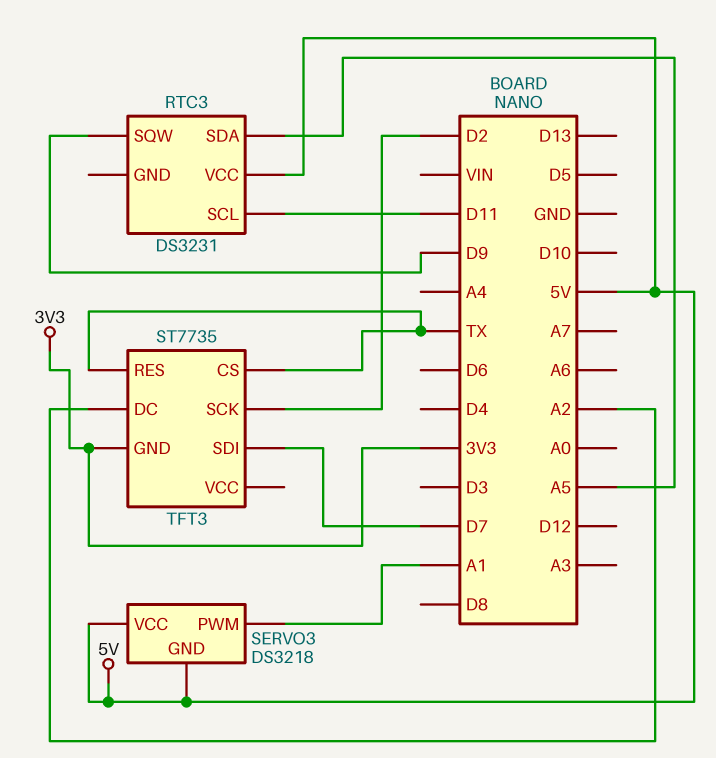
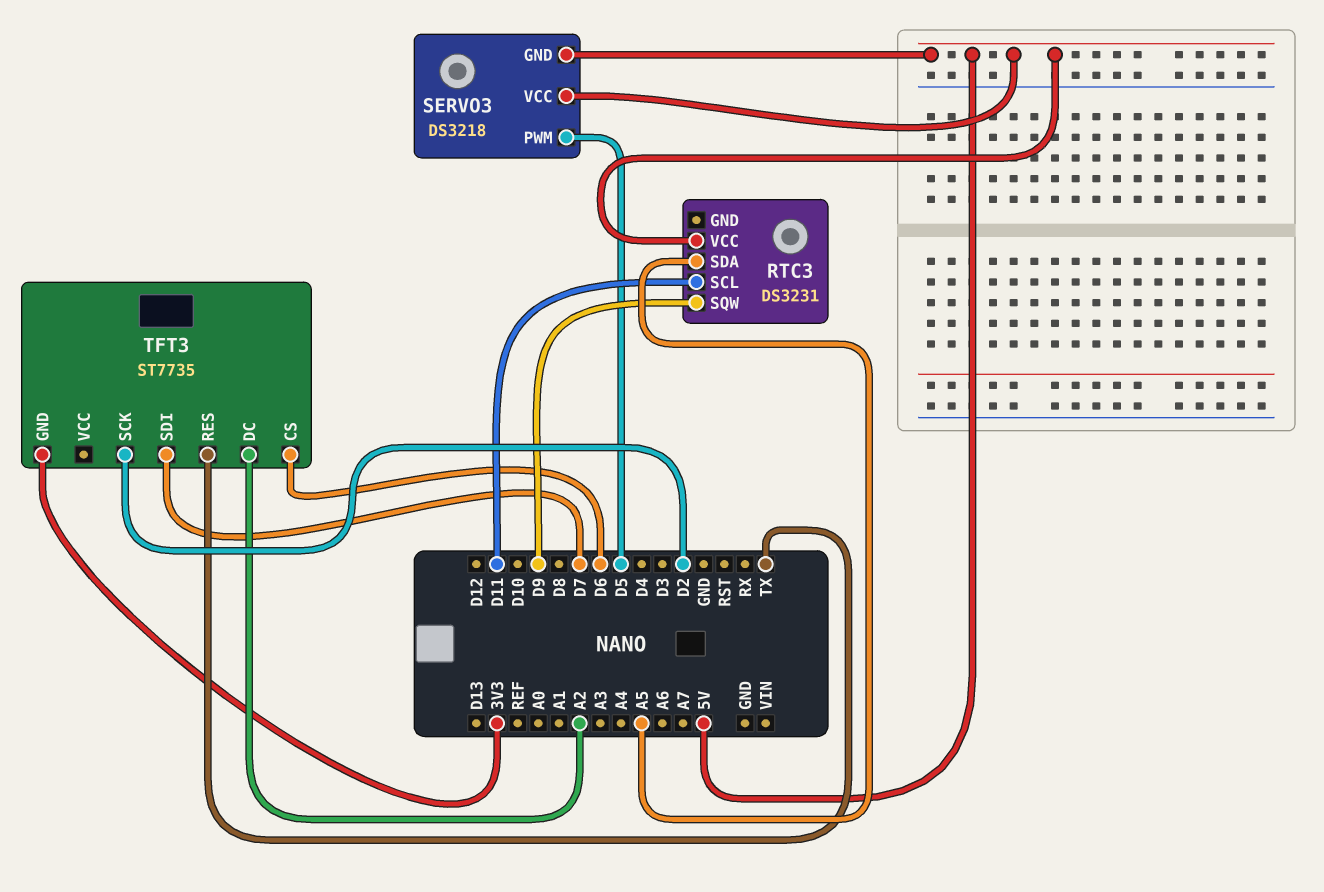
SERVO3 pin PWM: A1 -> D5
TFT3 pin CS: TX -> D6

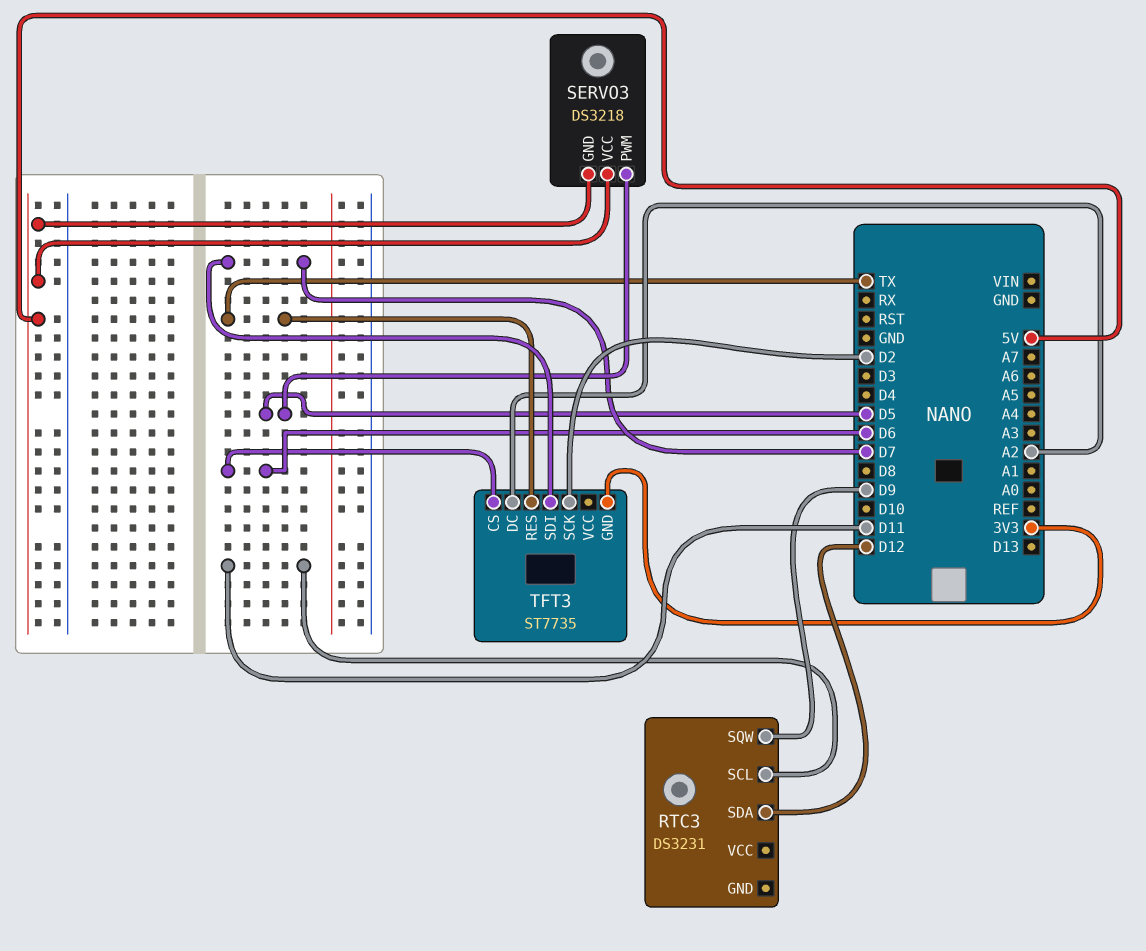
RTC3 pin SDA: A5 -> D12
RTC3 pin VCC: 5V -> none

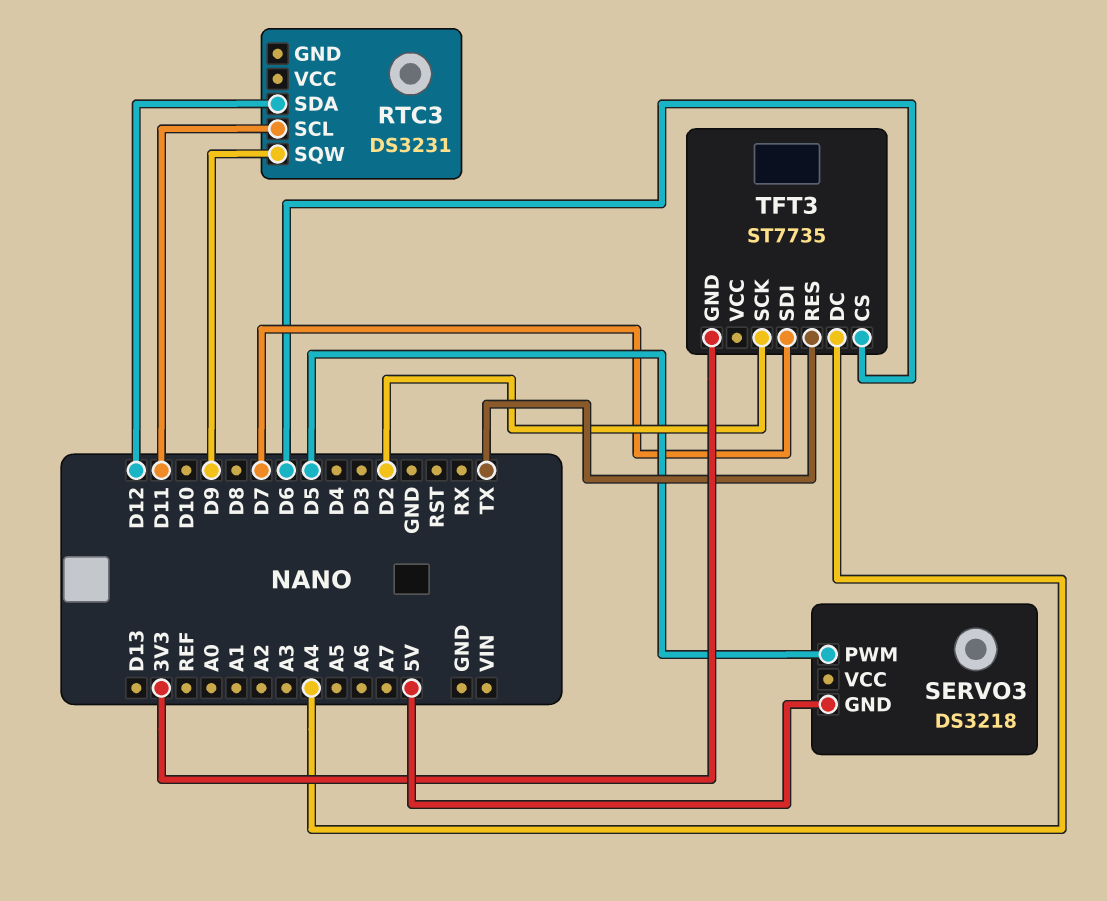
SERVO3 pin VCC: 5V -> none
TFT3 pin DC: A2 -> A4

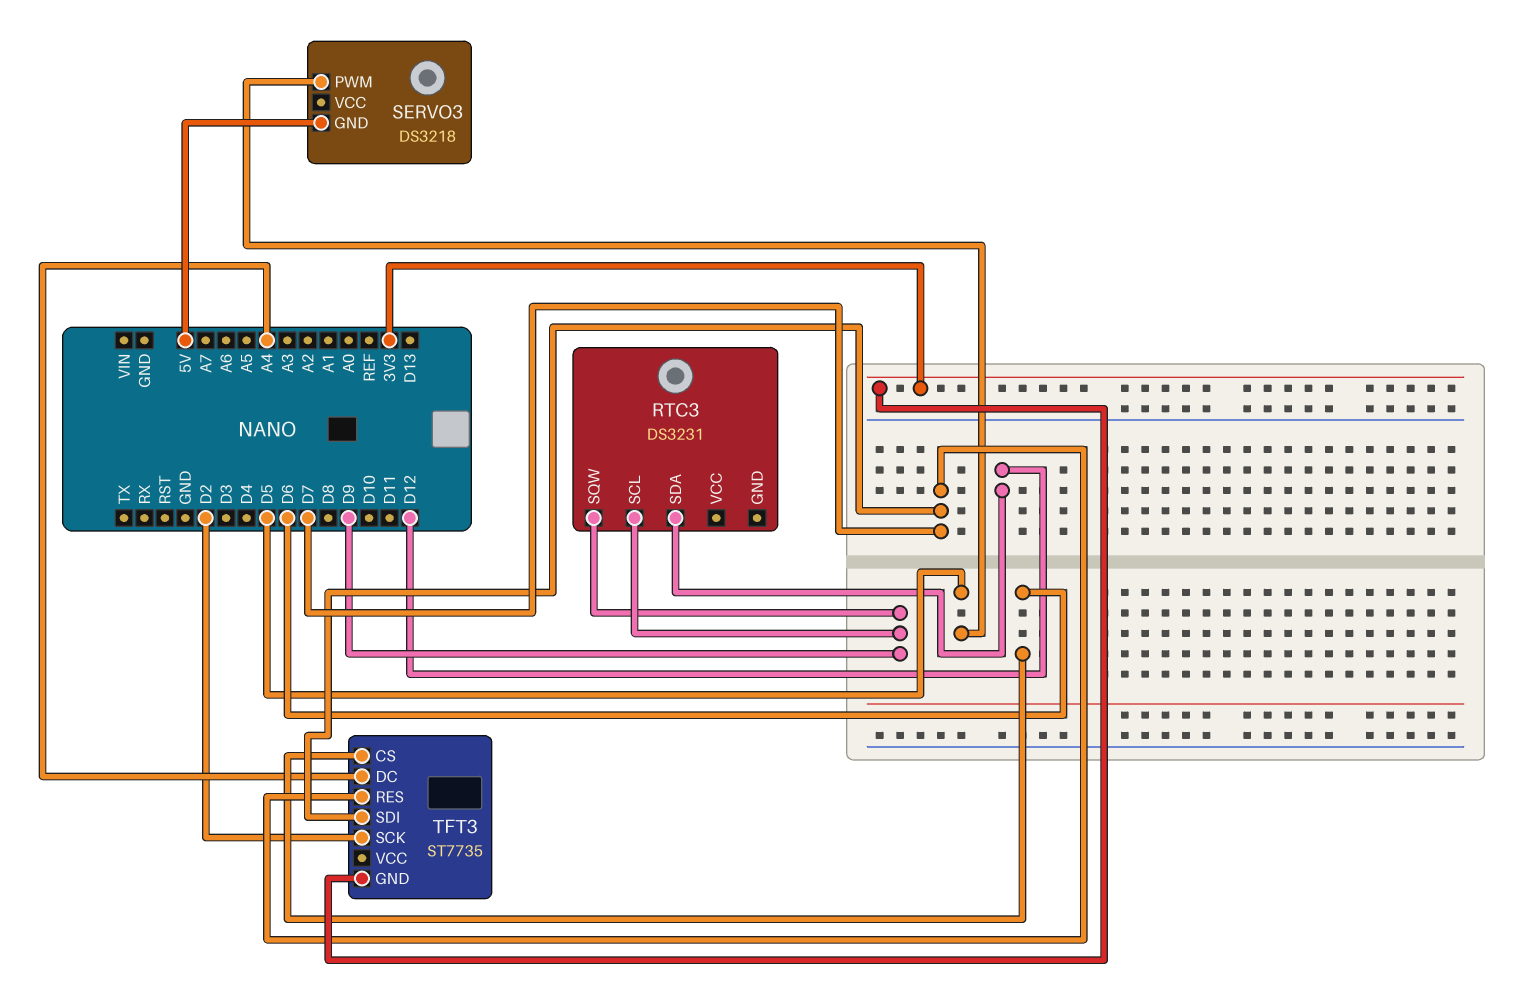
RTC3 pin SCL: D11 -> D9
TFT3 pin RES: TX -> D7

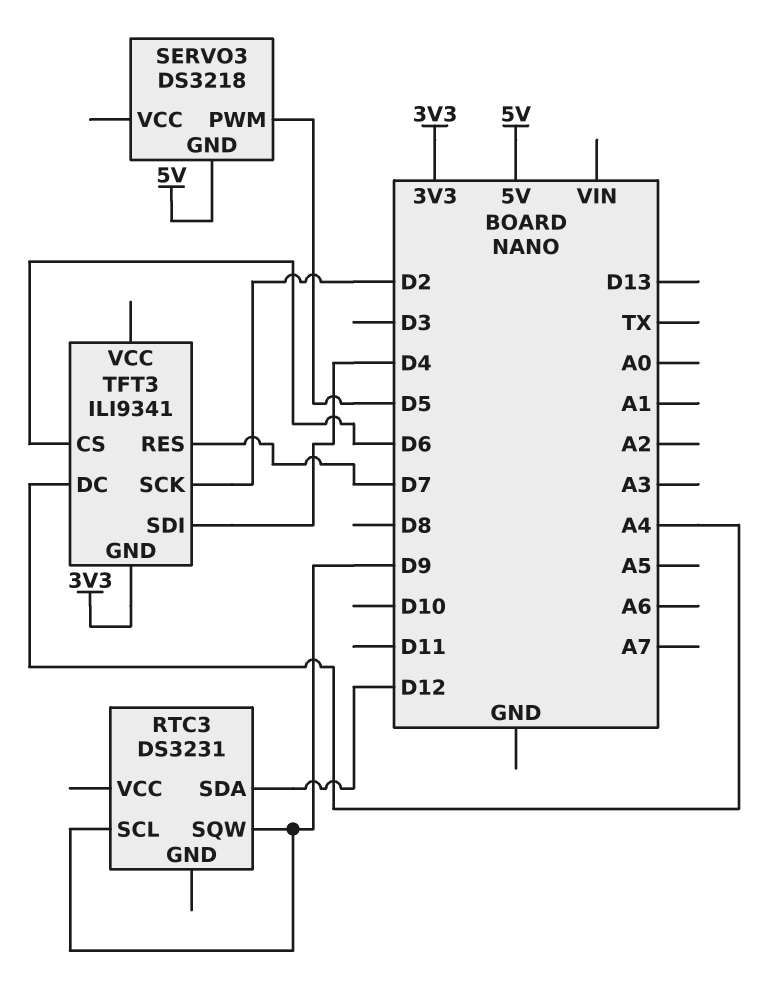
TFT3: ST7735 -> ILI9341
TFT3 pin SDI: D7 -> D4

